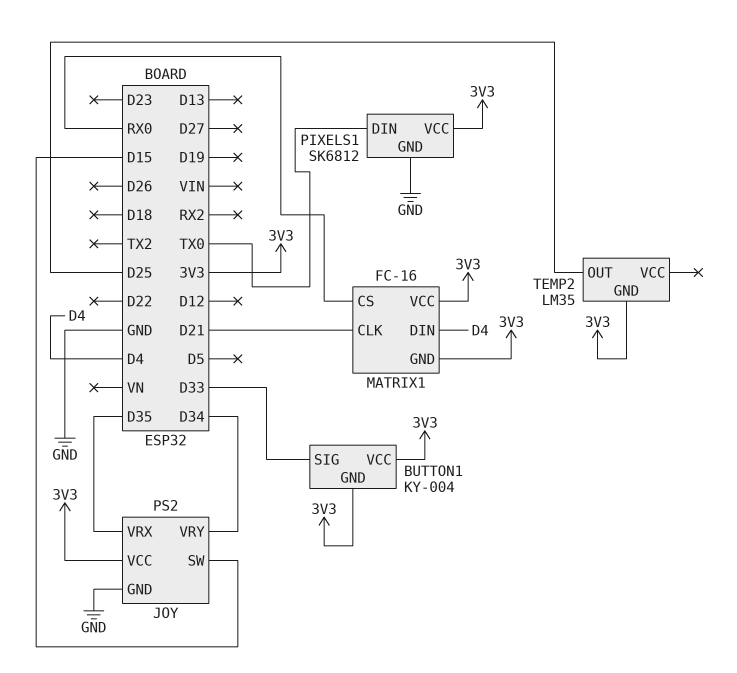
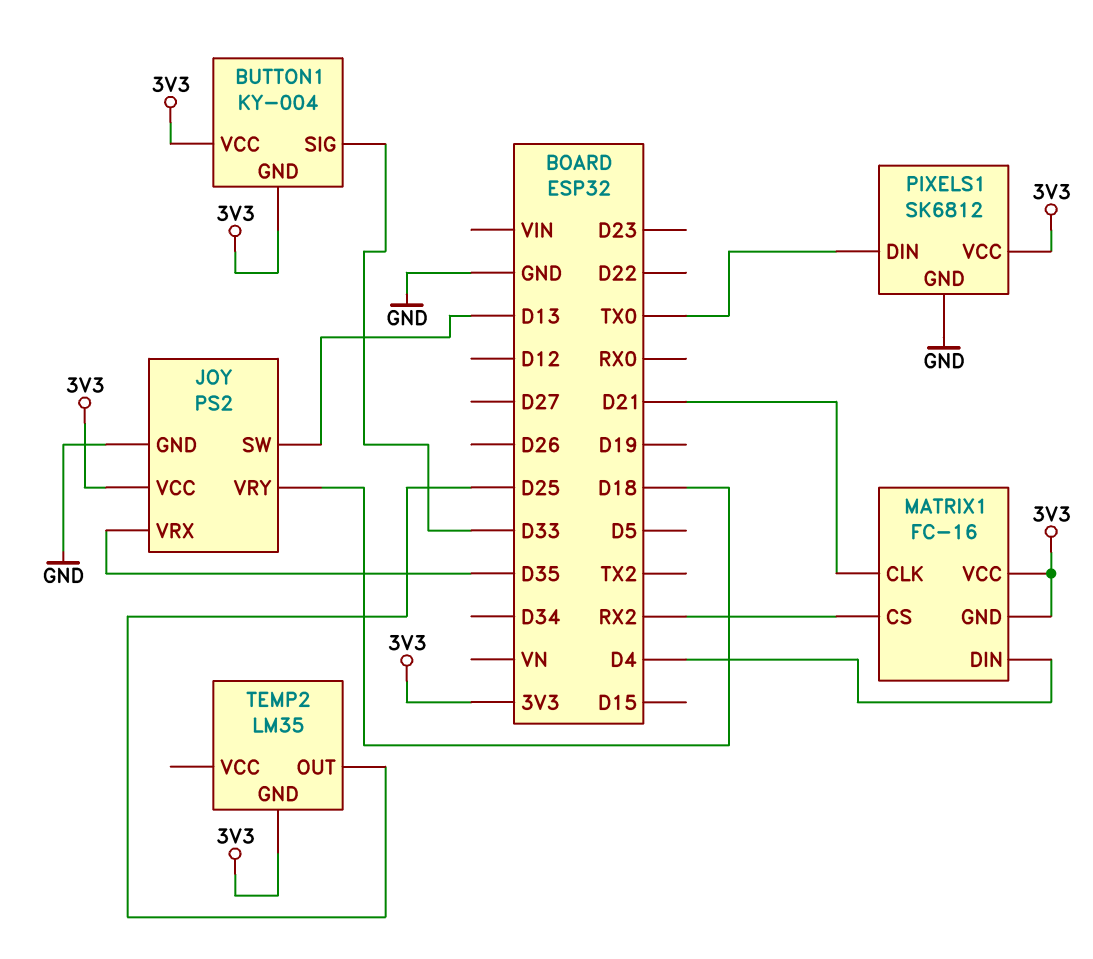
JOY pin SW: D15 -> D13
JOY pin VRY: D34 -> D18
MATRIX1 pin CS: RX0 -> RX2

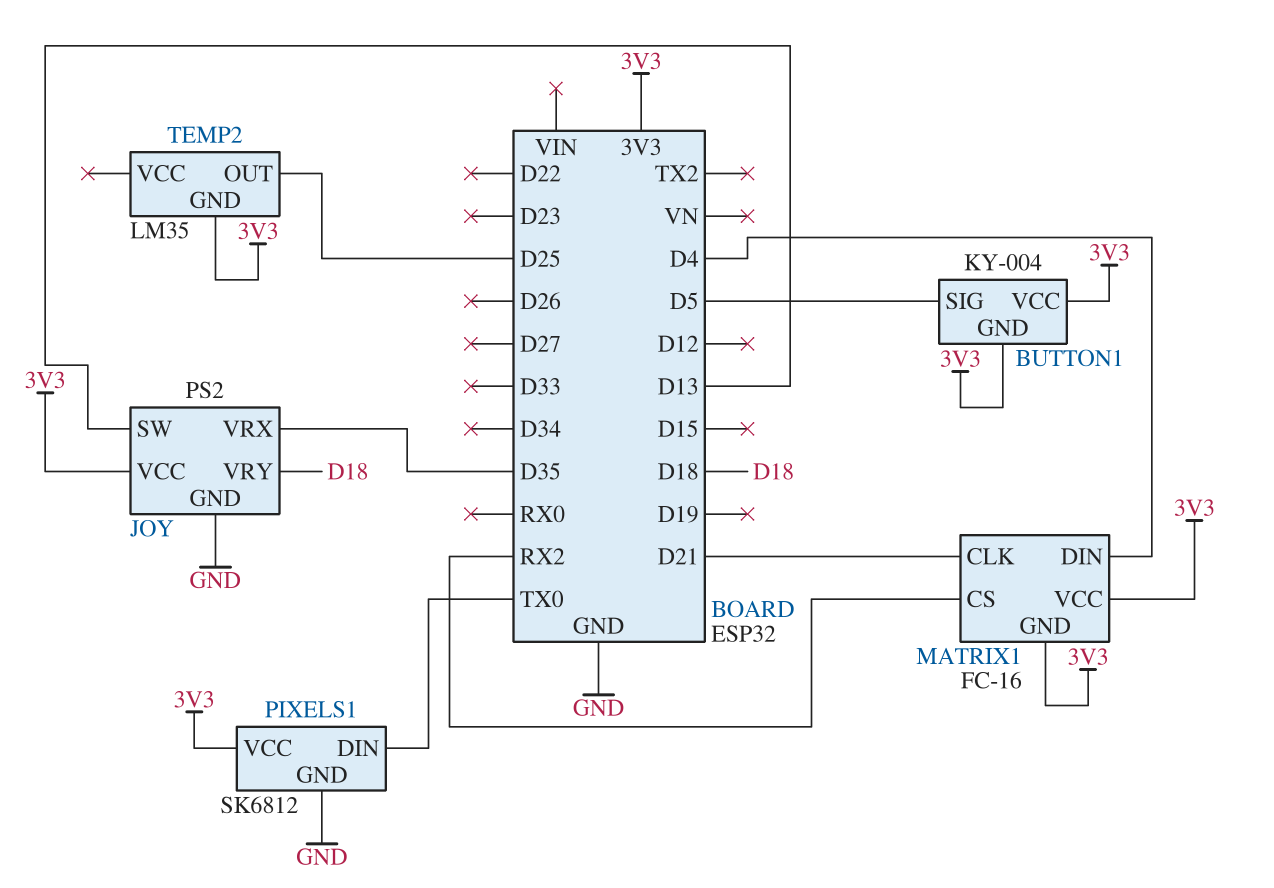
BUTTON1 pin SIG: D33 -> D5

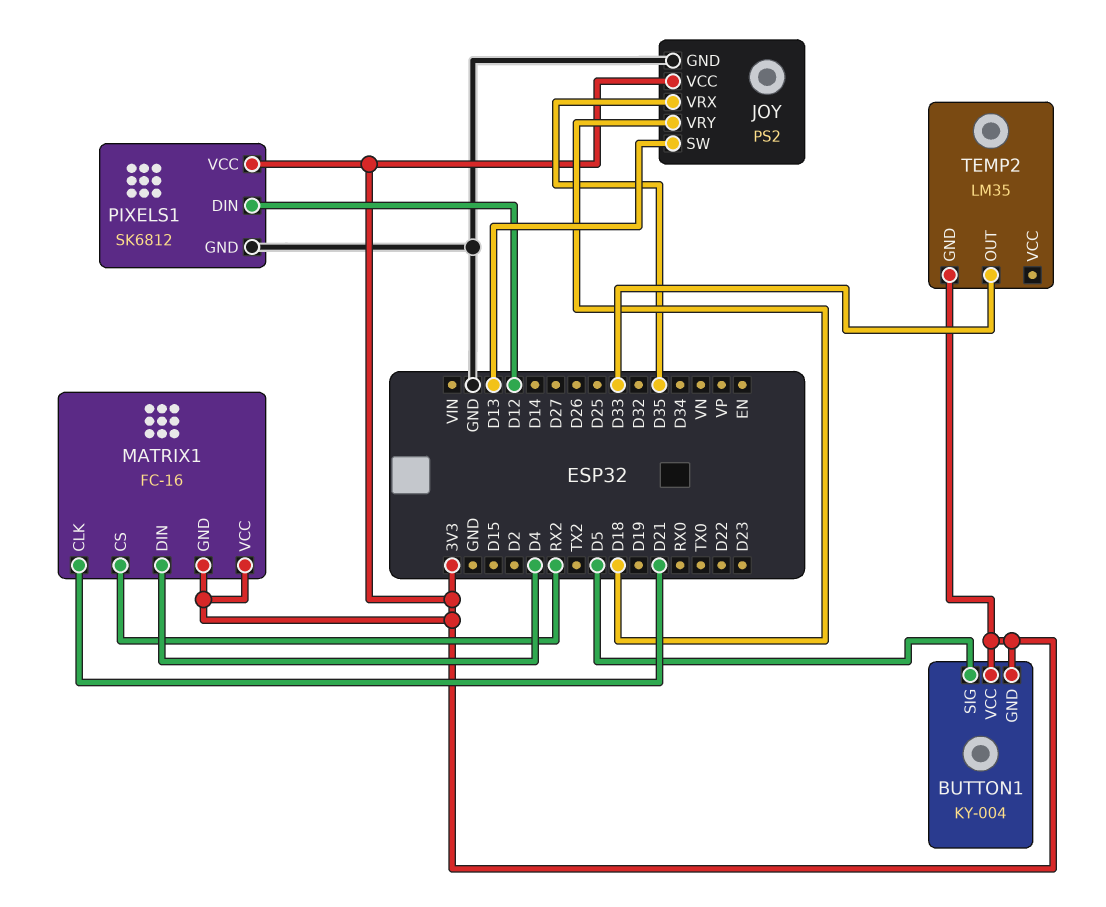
PIXELS1 pin DIN: TX0 -> D12
TEMP2 pin OUT: D25 -> D33

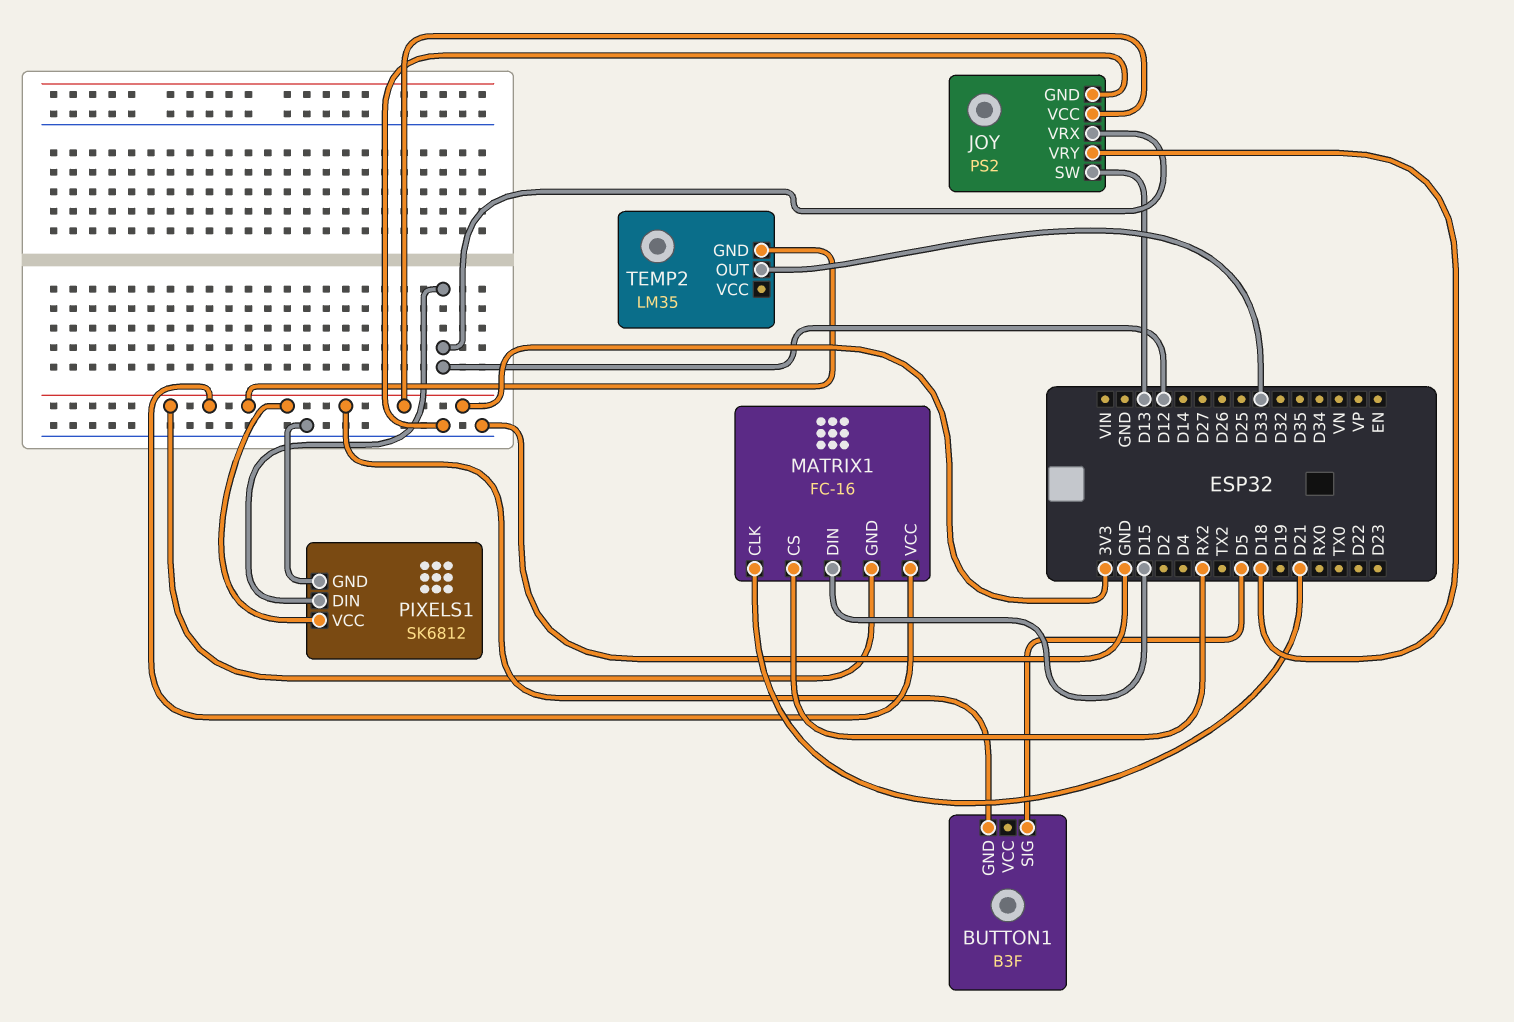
BUTTON1: KY-004 -> B3F
BUTTON1 pin VCC: 3V3 -> none
JOY pin VRX: D35 -> D12
MATRIX1 pin DIN: D4 -> D15

